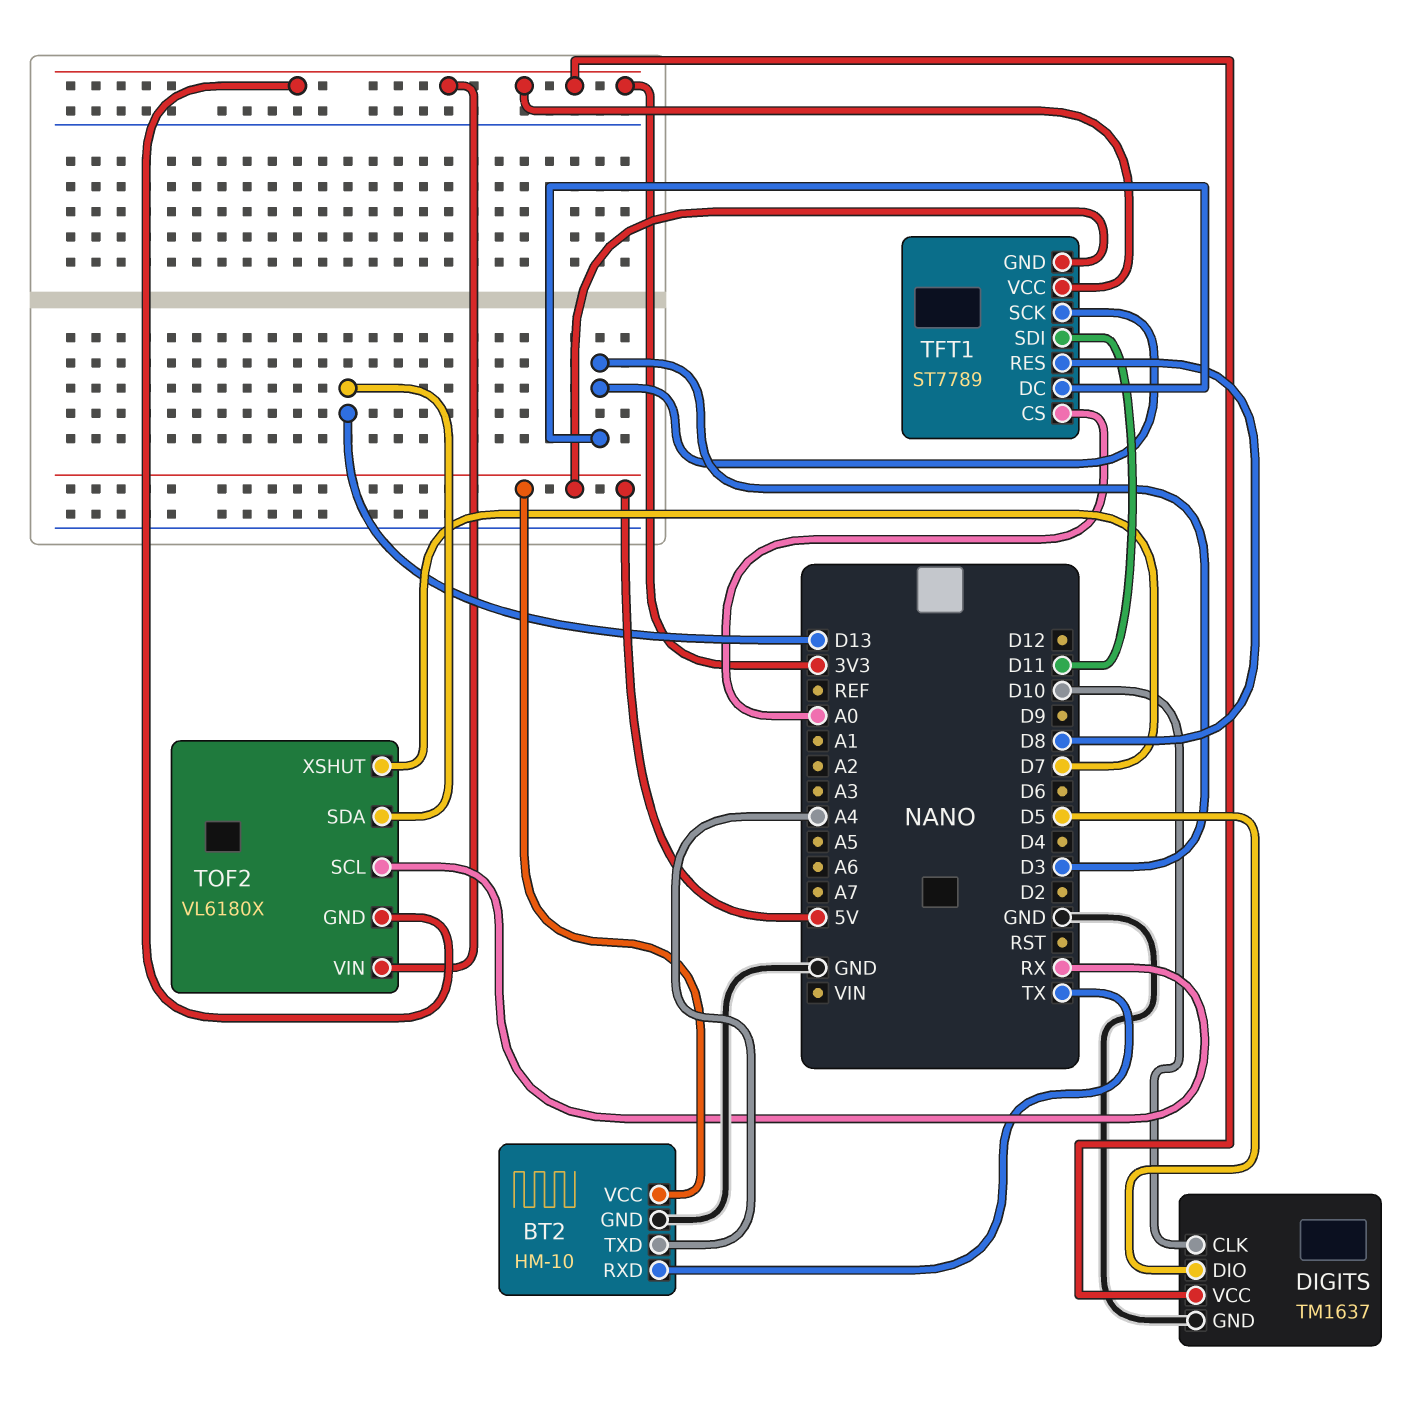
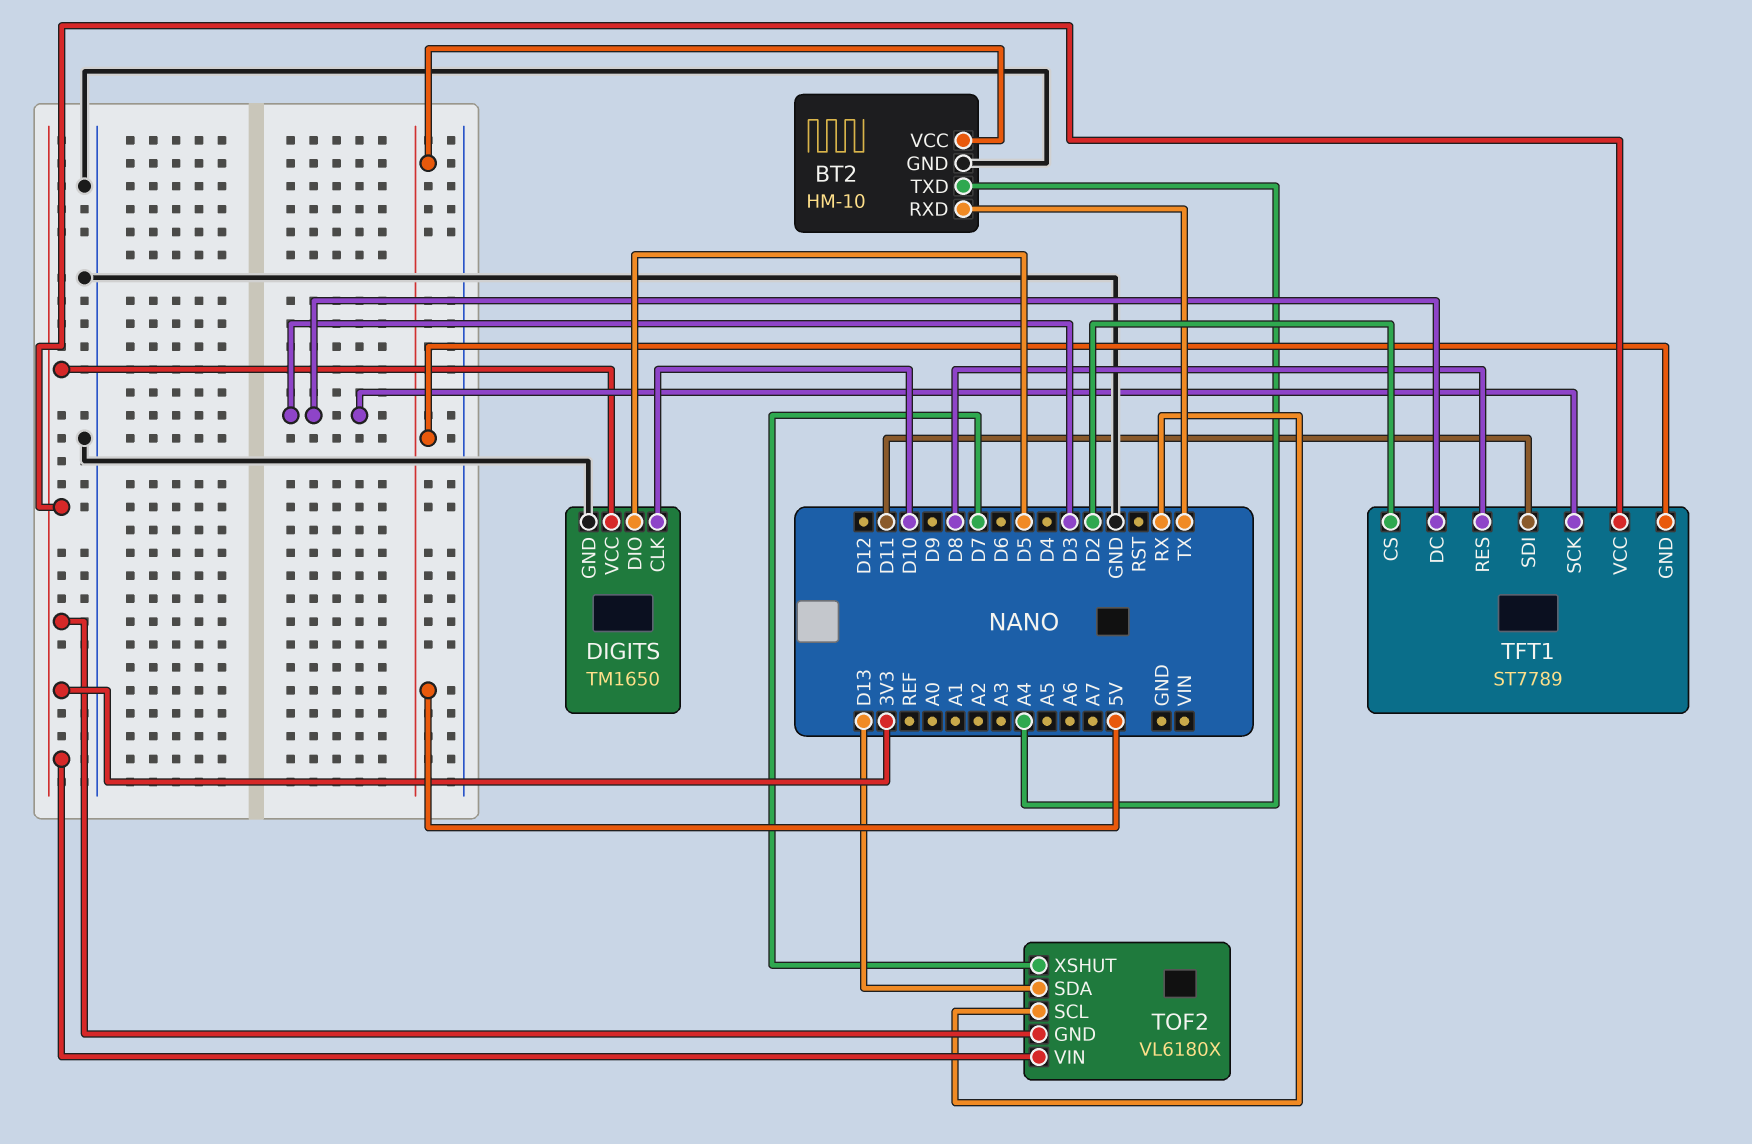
DIGITS: TM1637 -> TM1650
TFT1 pin CS: A0 -> D2

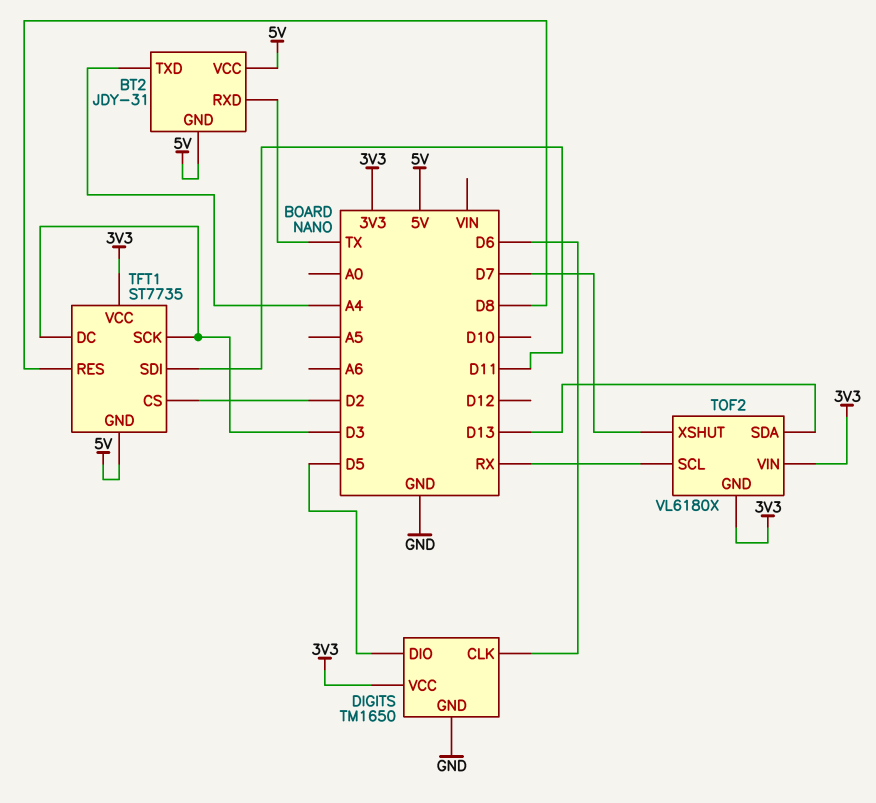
BT2: HM-10 -> JDY-31
BT2 pin GND: GND -> 5V
DIGITS pin CLK: D10 -> D6
TFT1: ST7789 -> ST7735

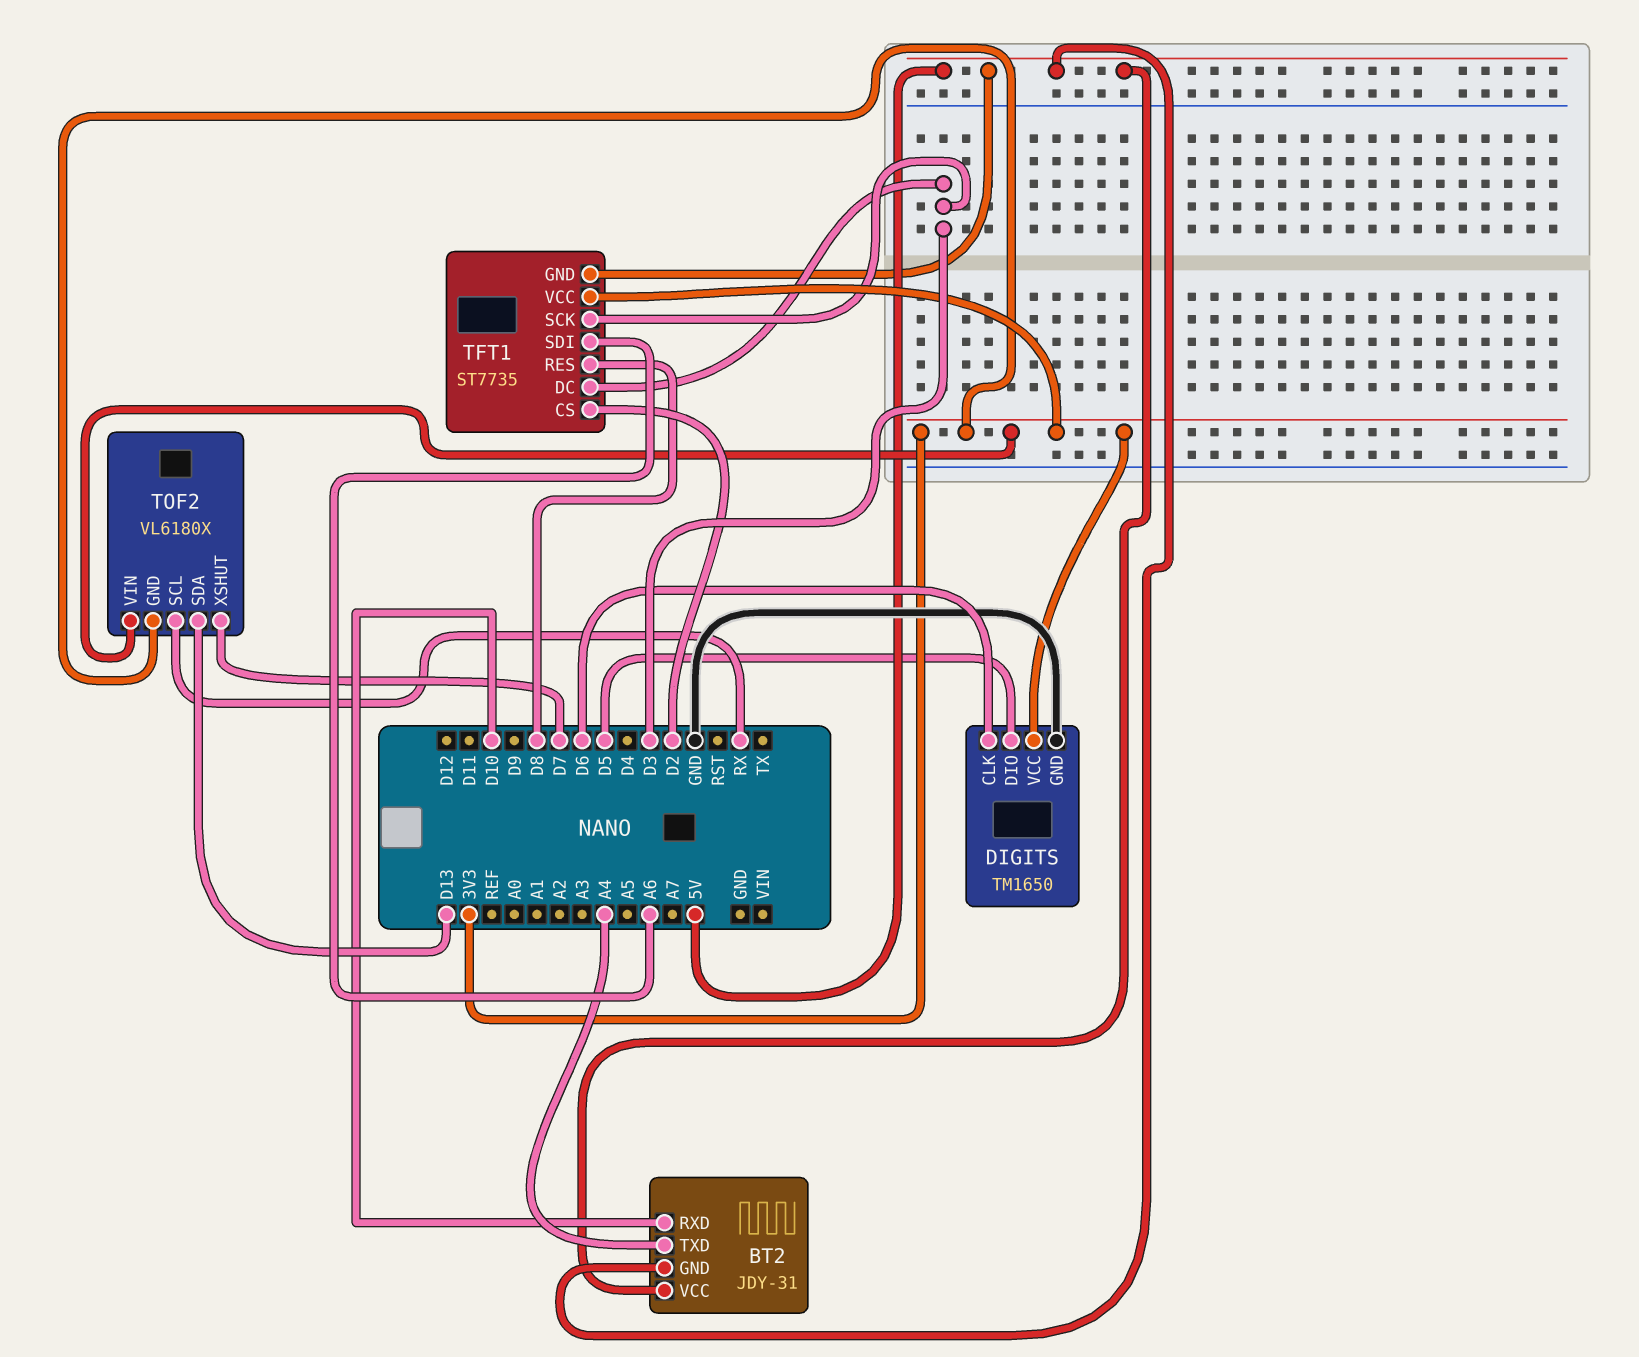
BT2 pin RXD: TX -> D10
TFT1 pin SDI: D11 -> A6

